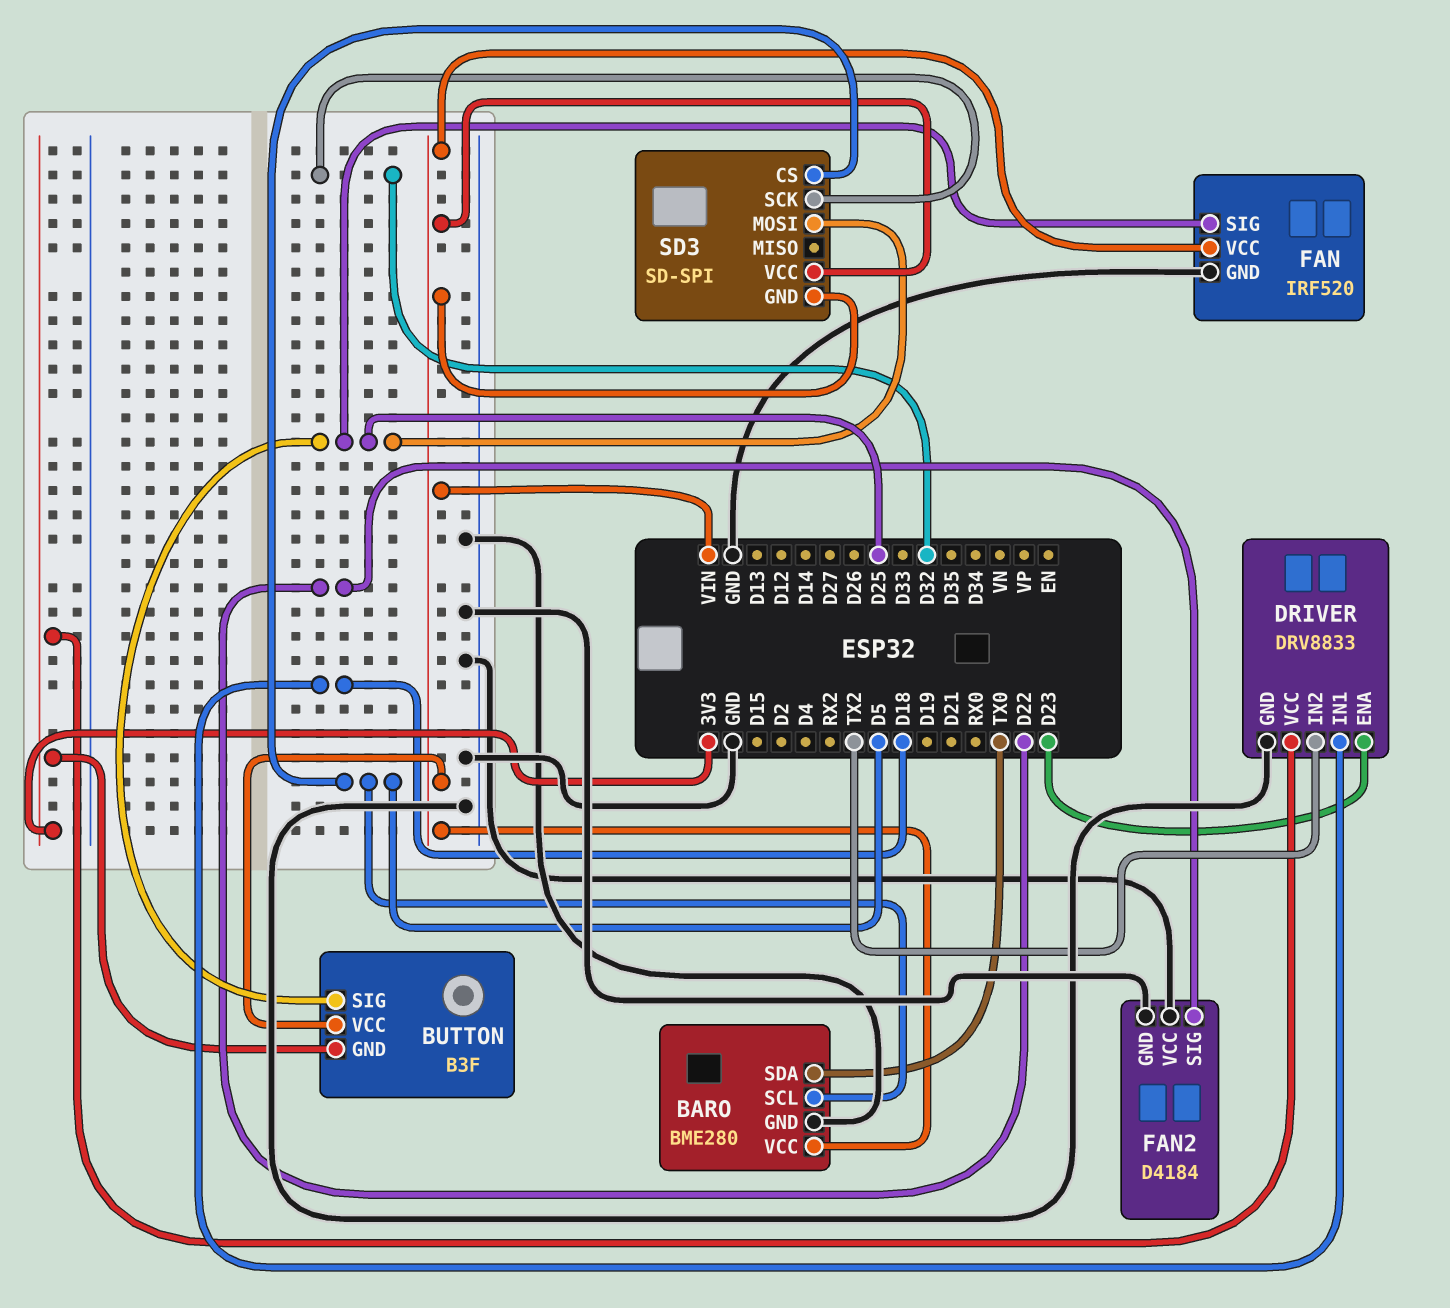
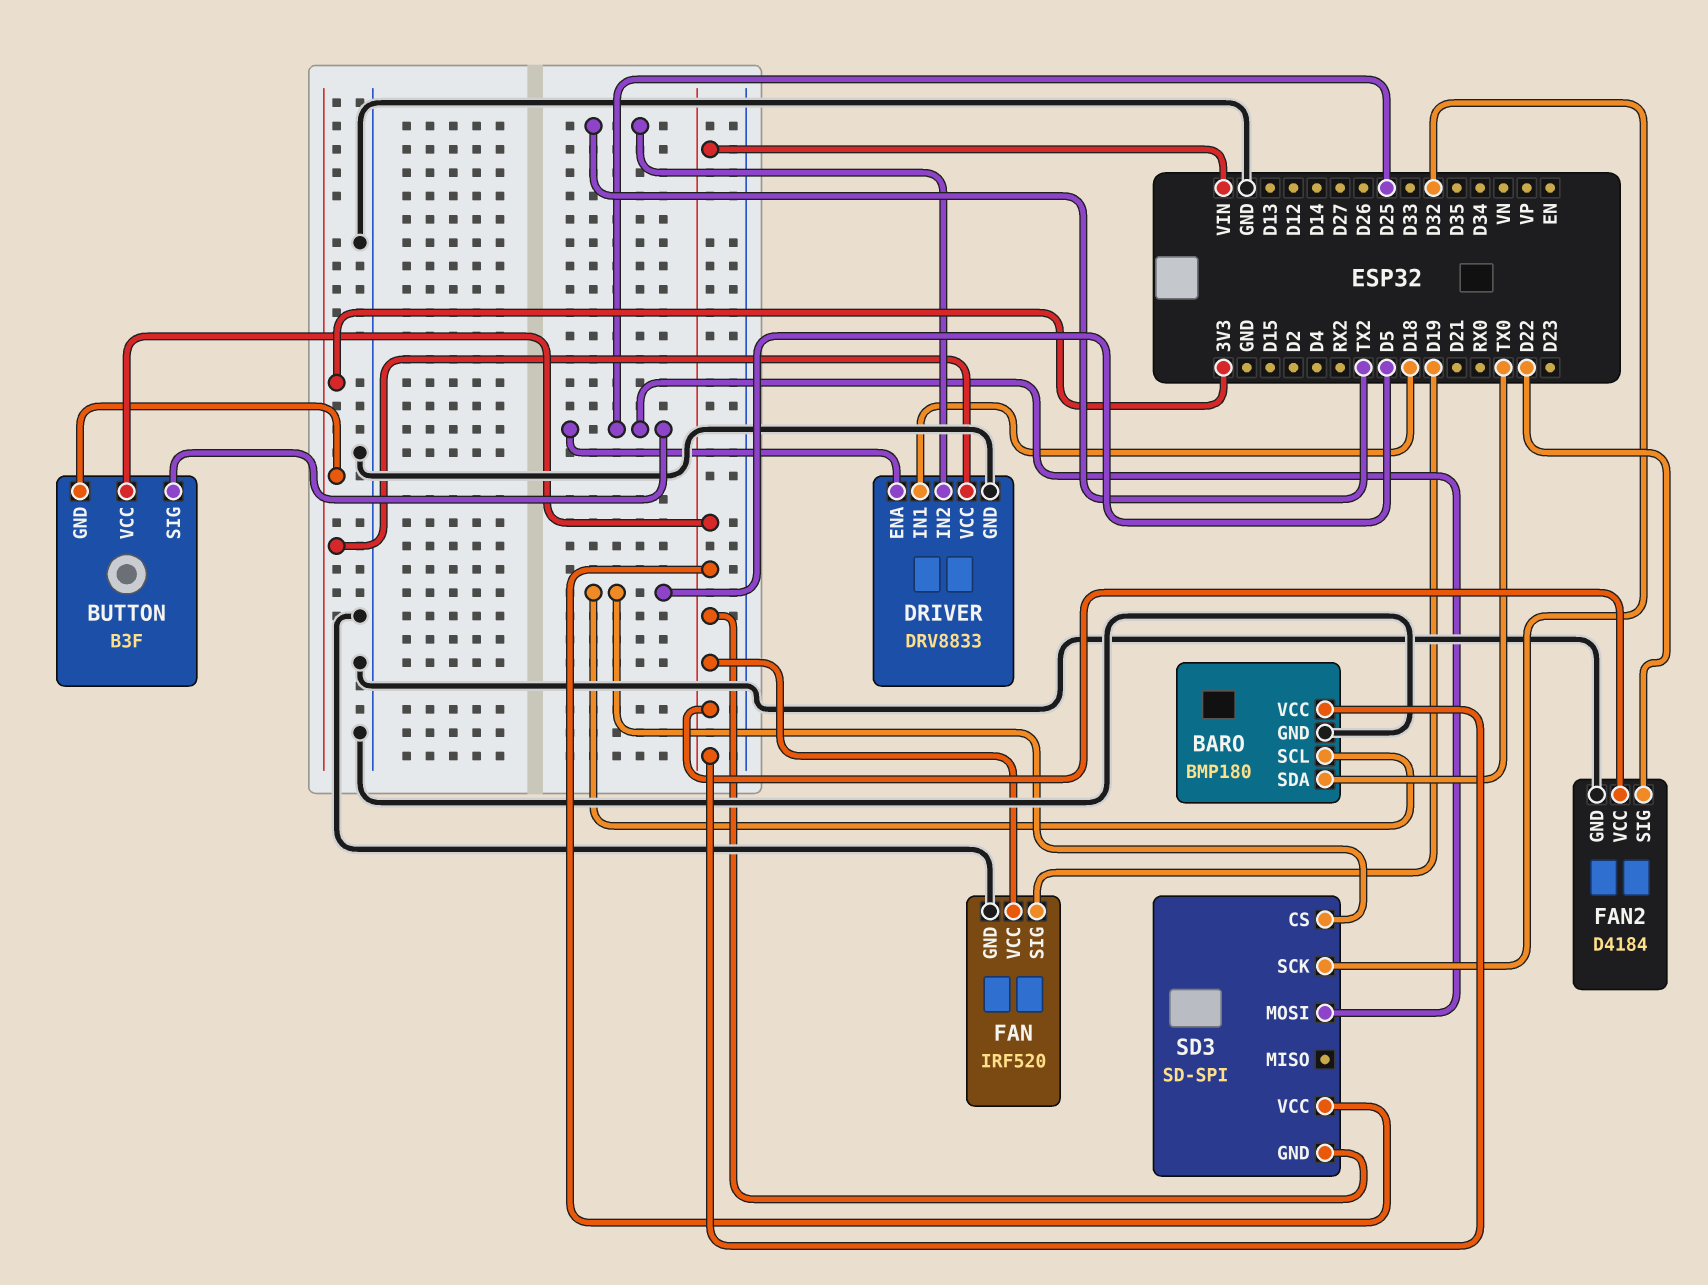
BARO: BME280 -> BMP180
DRIVER pin ENA: D23 -> D25
FAN pin SIG: D25 -> D19
FAN2 pin VCC: GND -> VIN

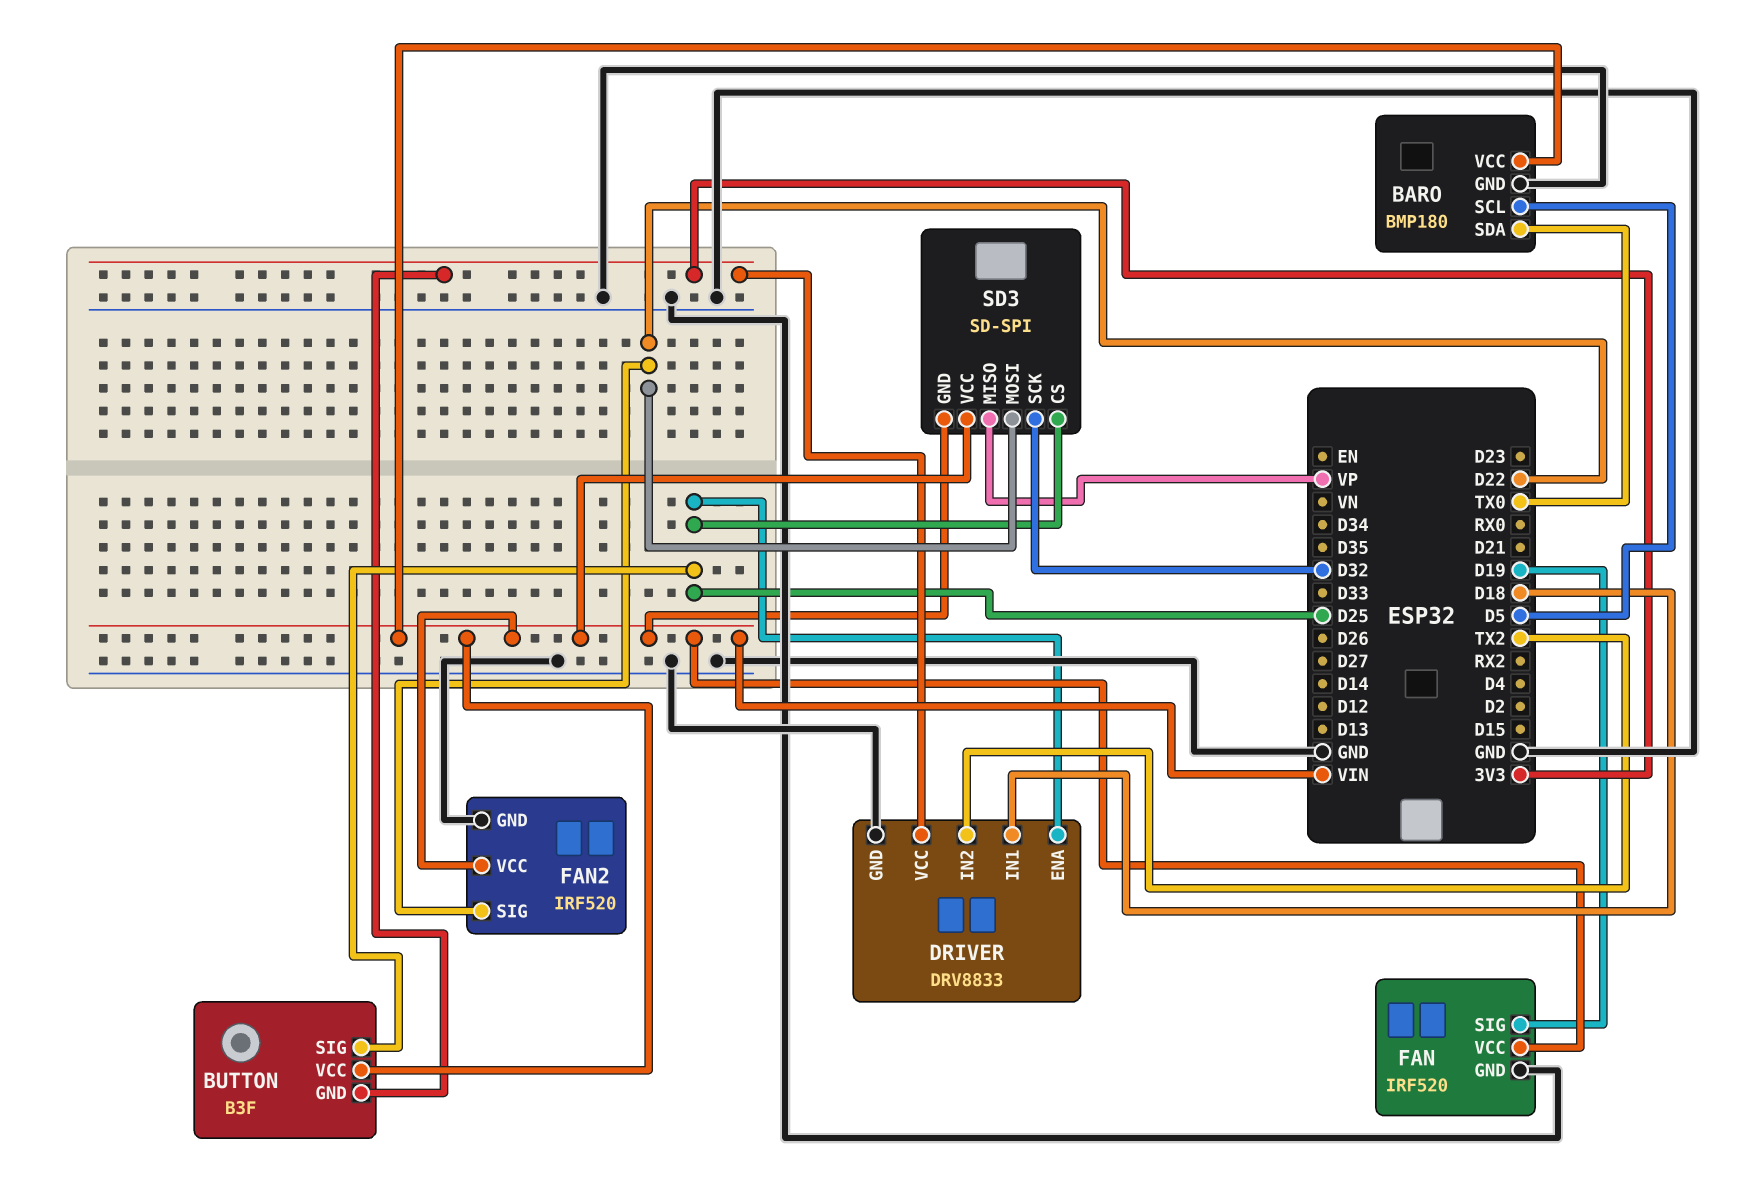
FAN2: D4184 -> IRF520
SD3 pin CS: D5 -> D25
SD3 pin MISO: none -> VP
SD3 pin MOSI: D25 -> D22

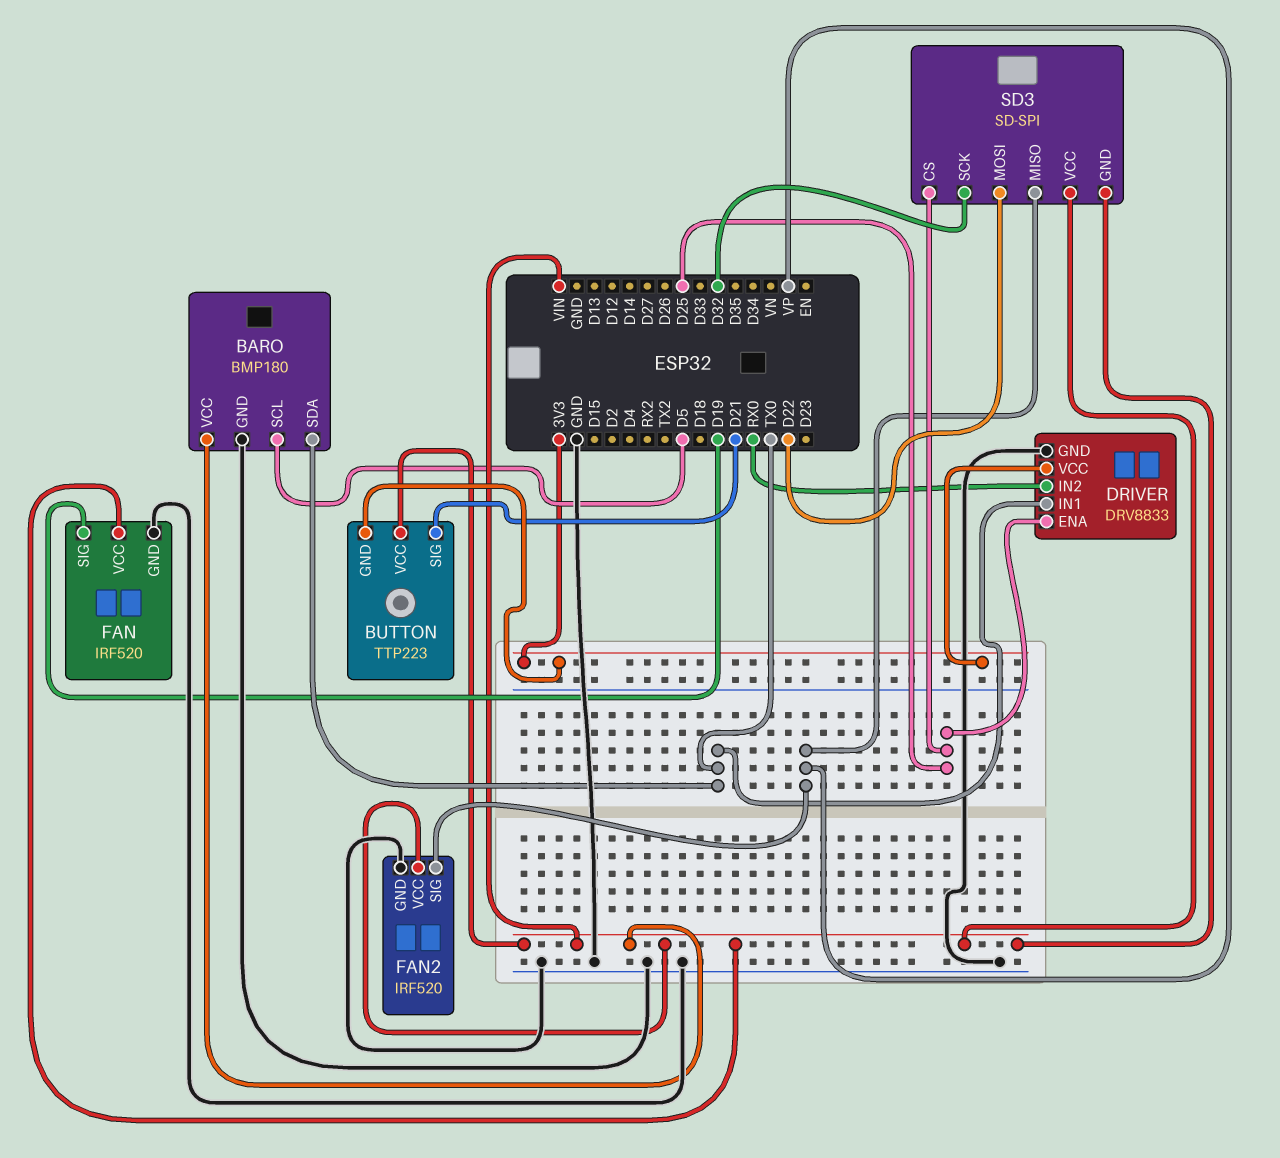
BUTTON: B3F -> TTP223
BUTTON pin SIG: D25 -> D21
DRIVER pin IN1: D18 -> TX0
DRIVER pin IN2: TX2 -> RX0
FAN2 pin SIG: D22 -> VP

